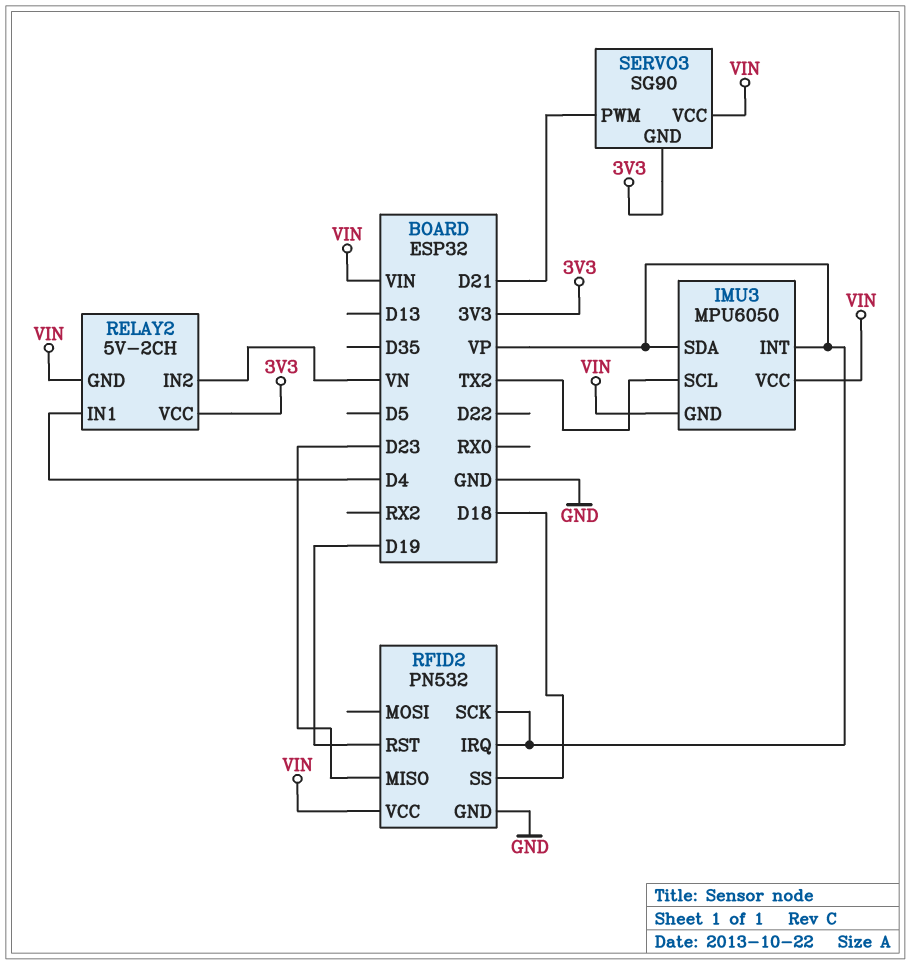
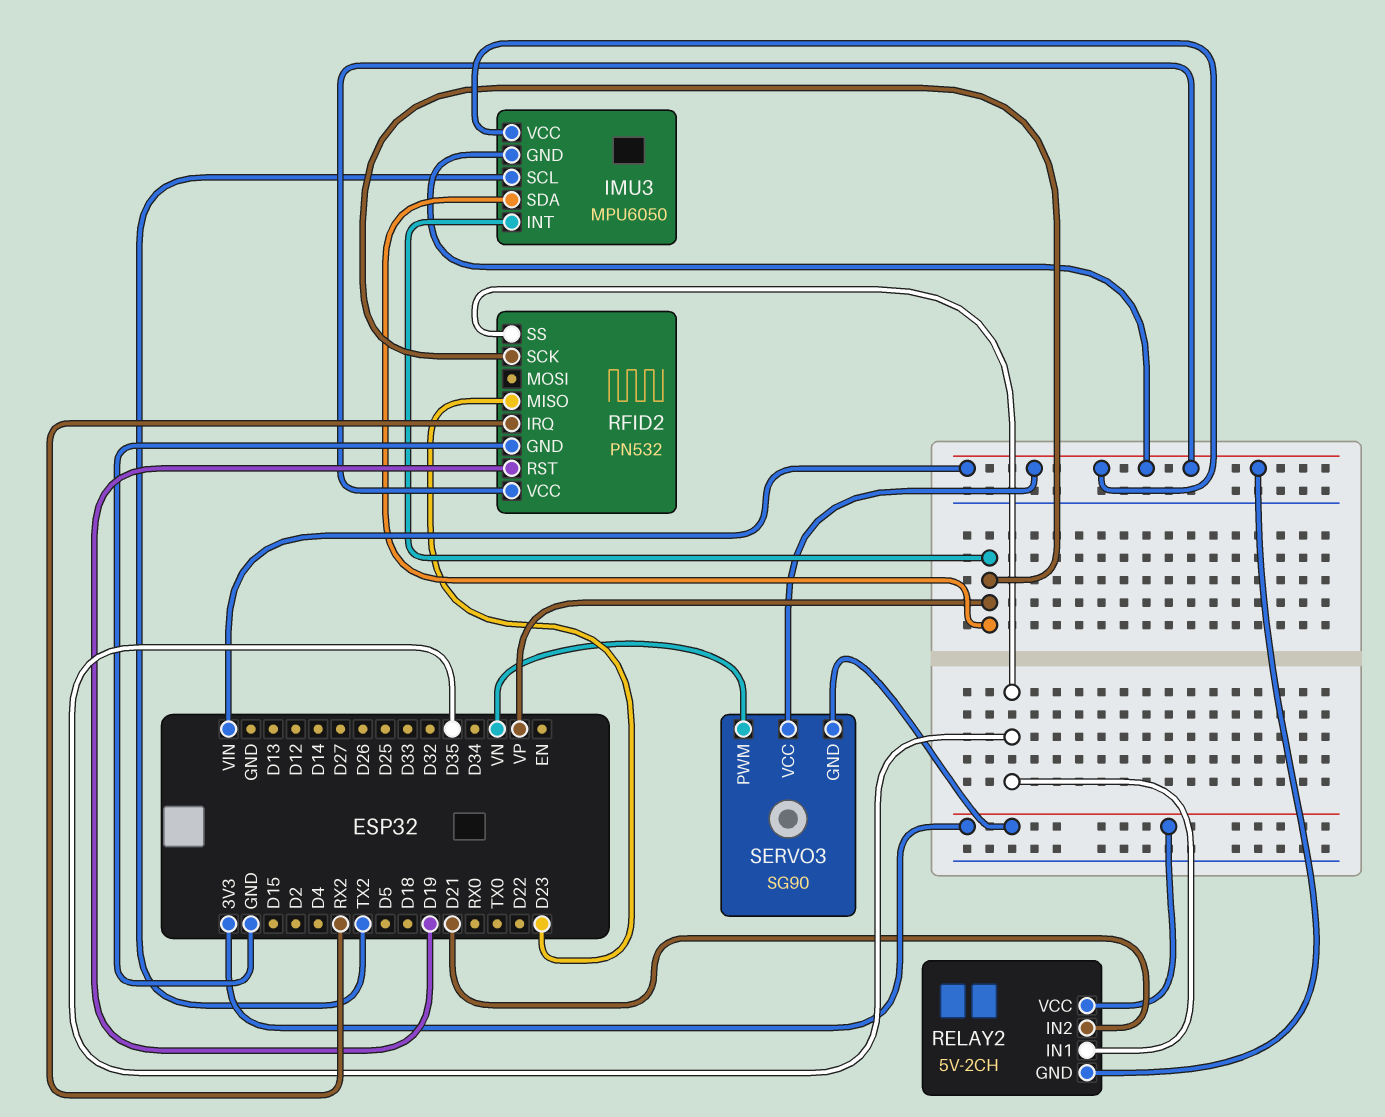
RELAY2 pin IN1: D4 -> D35
RELAY2 pin IN2: VN -> D21
RFID2 pin IRQ: VP -> RX2
RFID2 pin SS: D18 -> D35
SERVO3 pin PWM: D21 -> VN

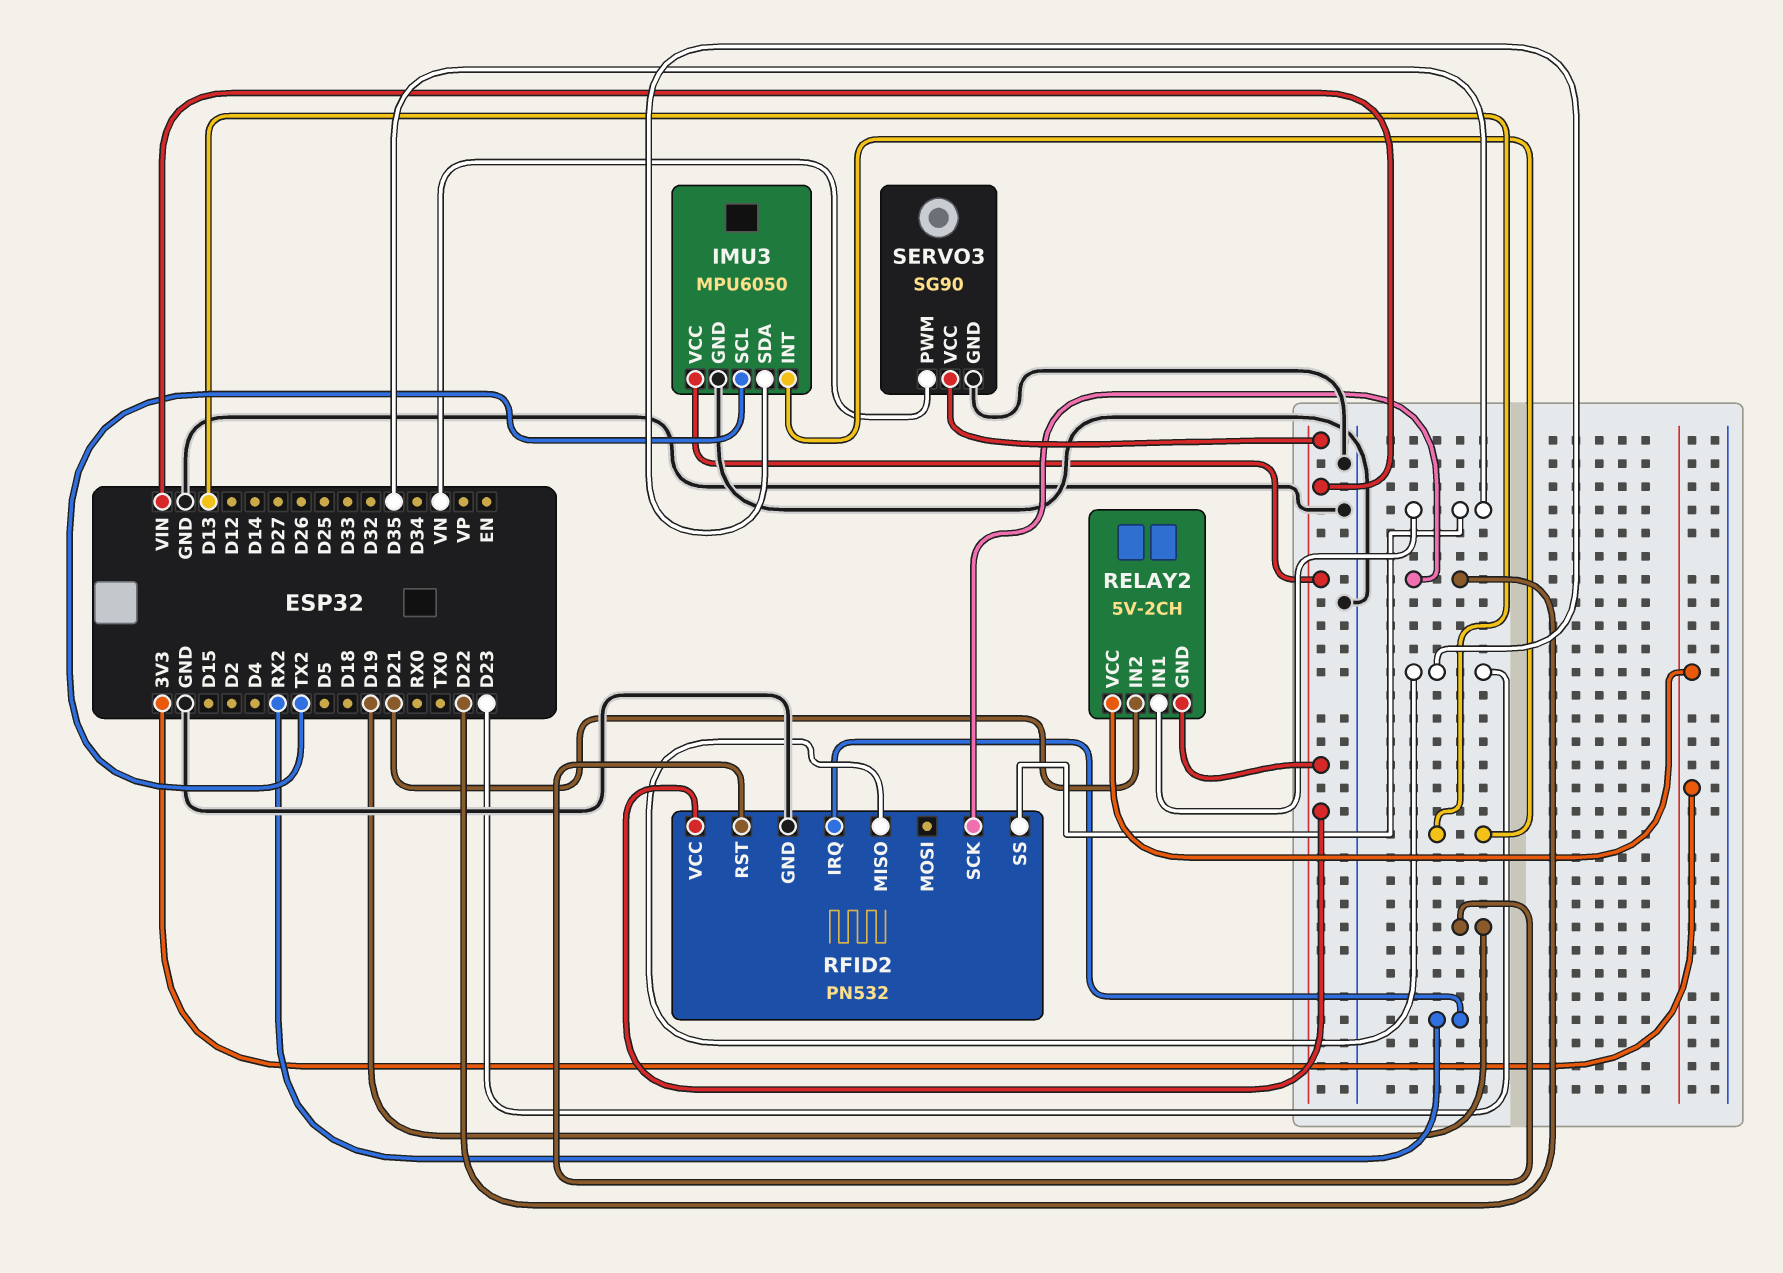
IMU3 pin GND: VIN -> GND
IMU3 pin INT: VP -> D13
IMU3 pin SDA: VP -> D23
RFID2 pin SCK: VP -> D22
SERVO3 pin GND: 3V3 -> GND

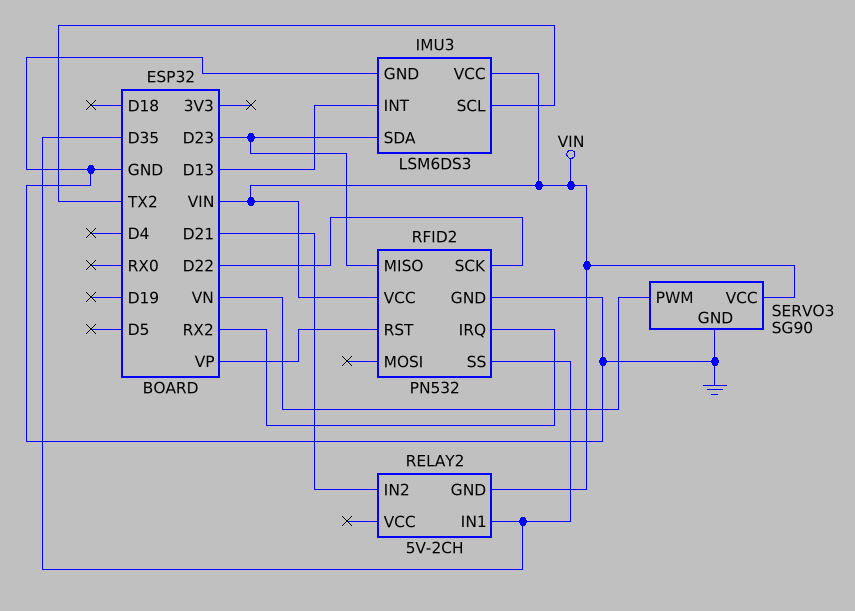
IMU3: MPU6050 -> LSM6DS3
RELAY2 pin VCC: 3V3 -> none
RFID2 pin RST: D19 -> VP

